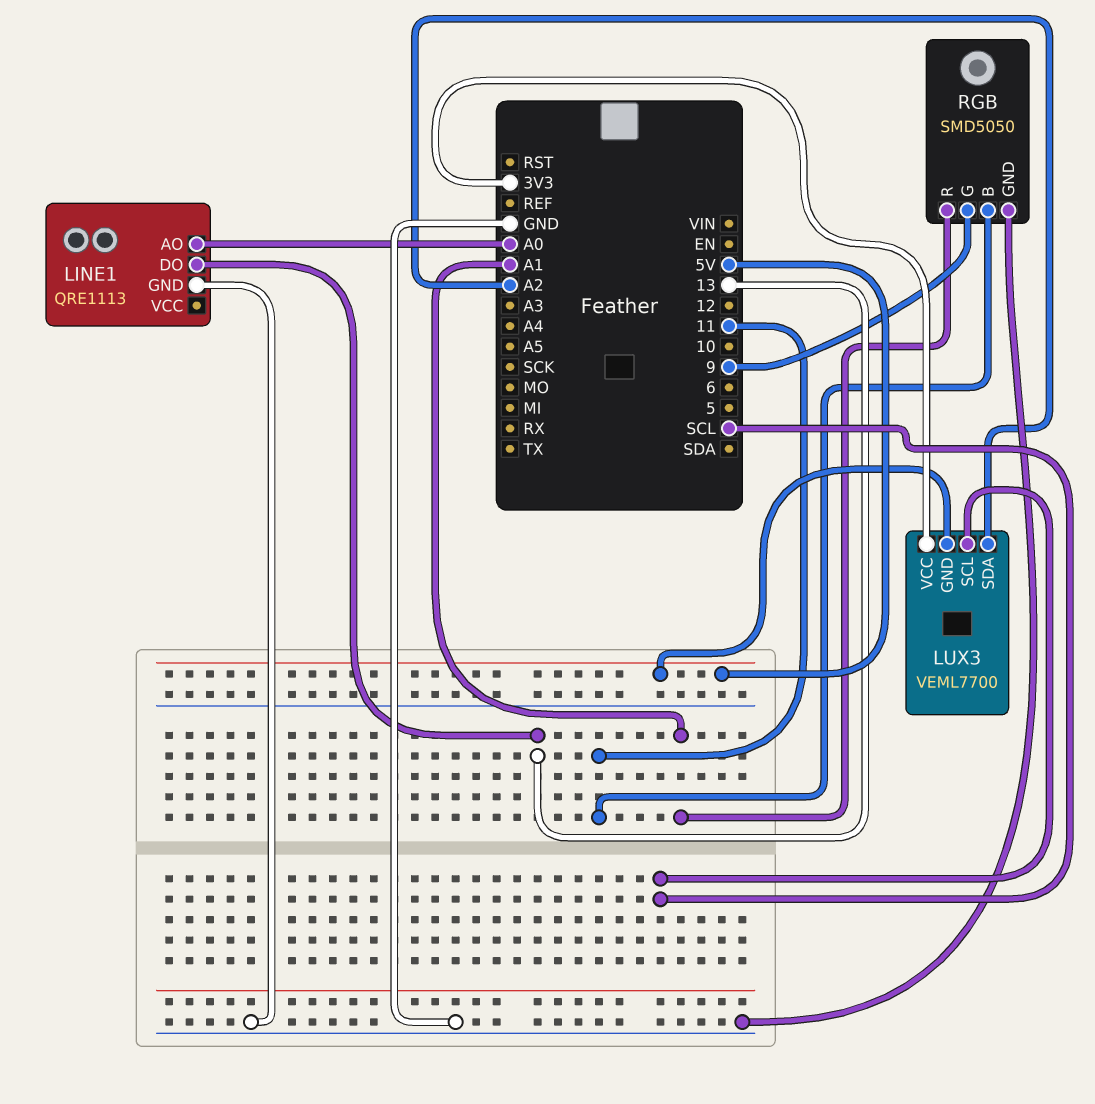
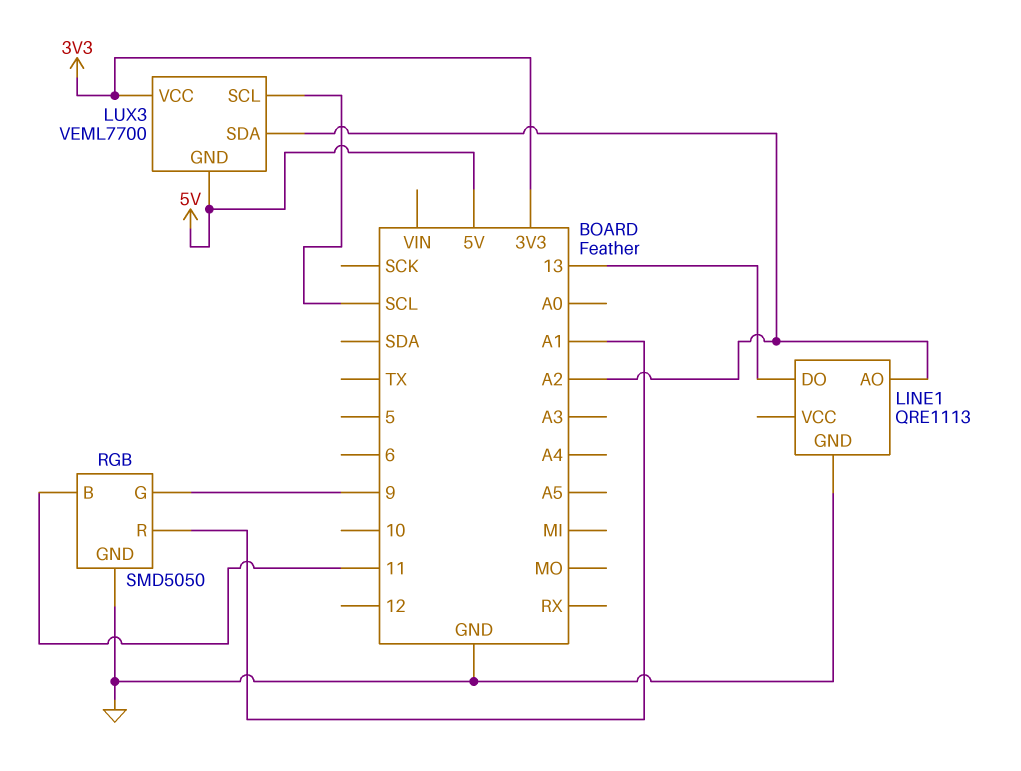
LINE1 pin AO: A0 -> A2

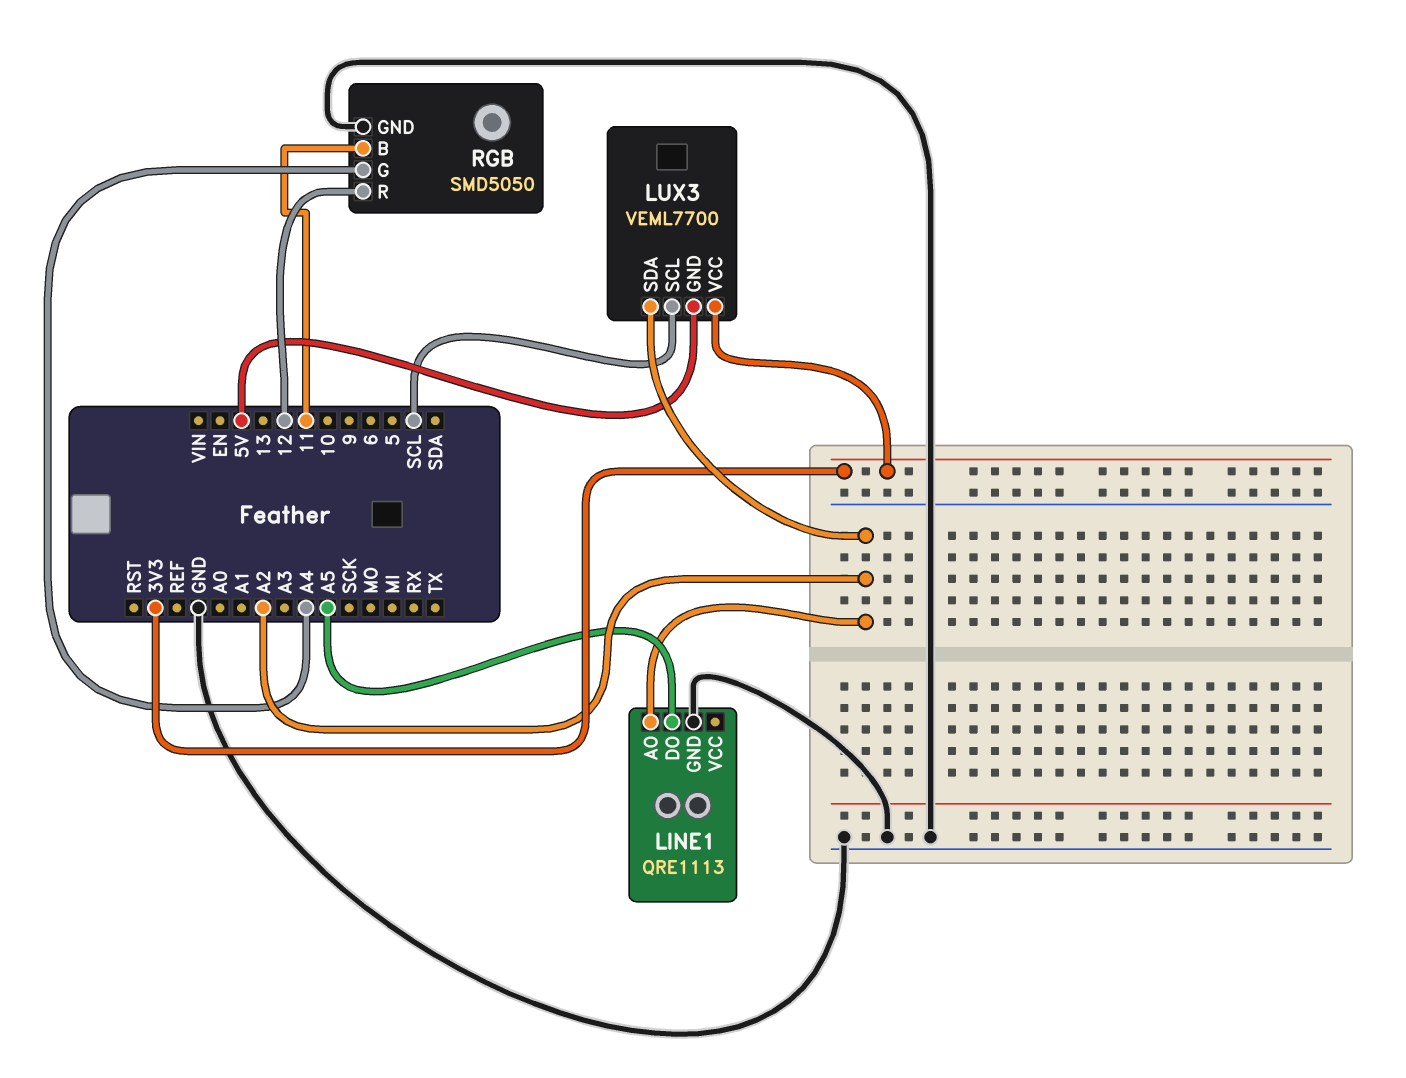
LINE1 pin DO: 13 -> A5
RGB pin G: 9 -> A4
RGB pin R: A1 -> 12

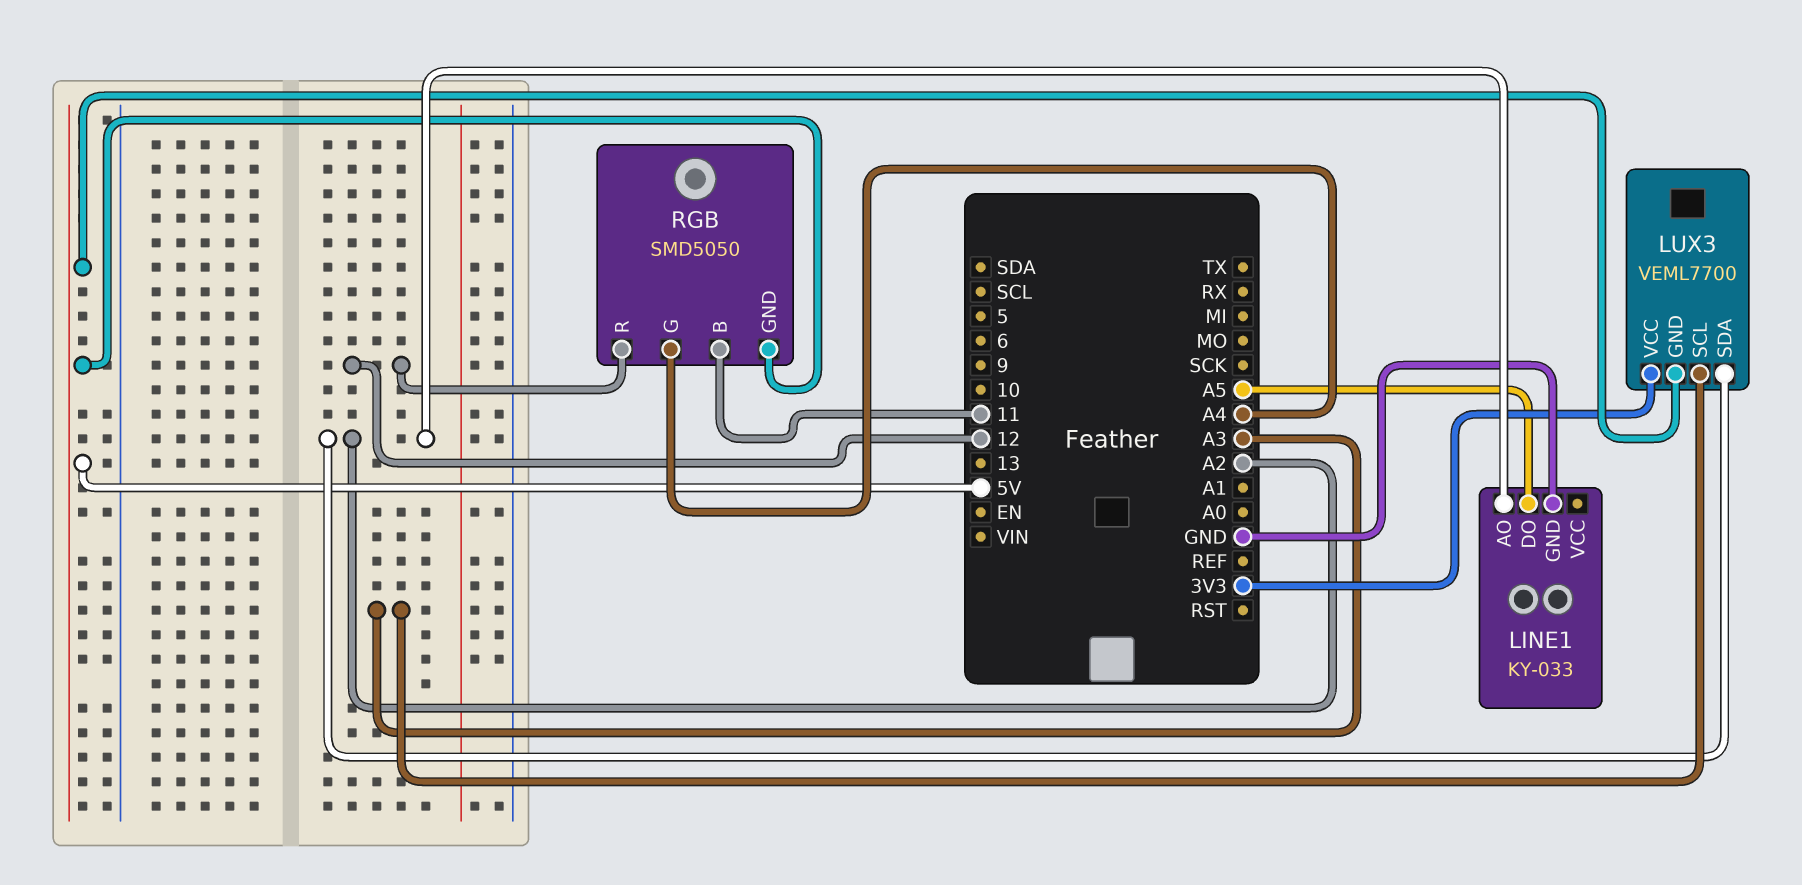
LINE1: QRE1113 -> KY-033
LUX3 pin SCL: SCL -> A3
RGB pin GND: GND -> 5V

